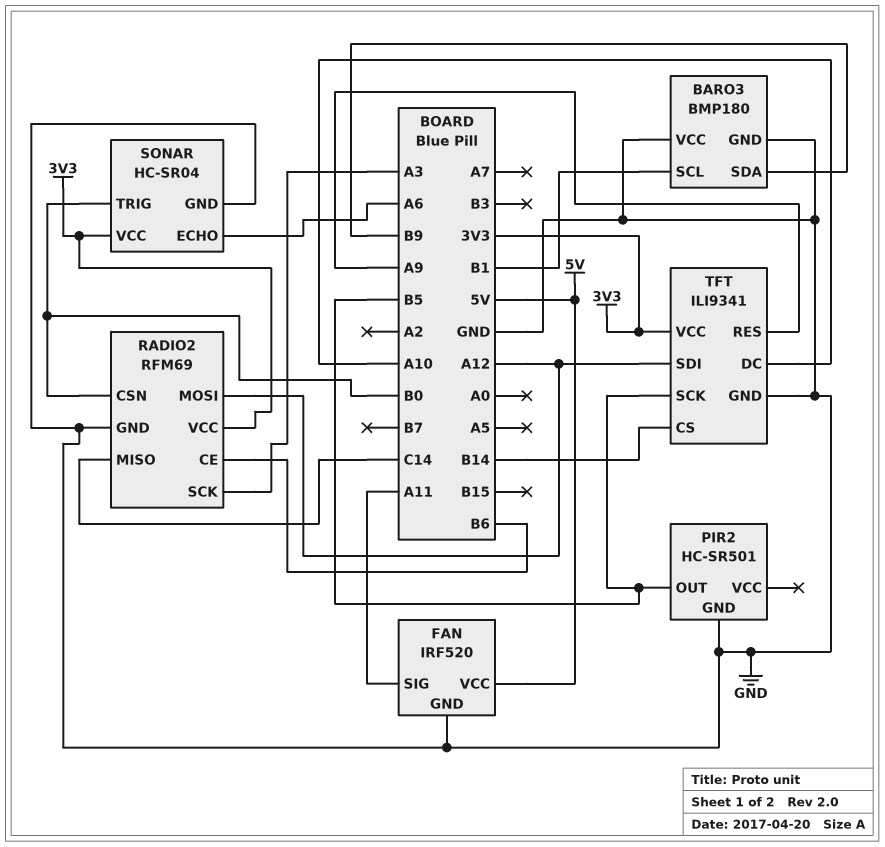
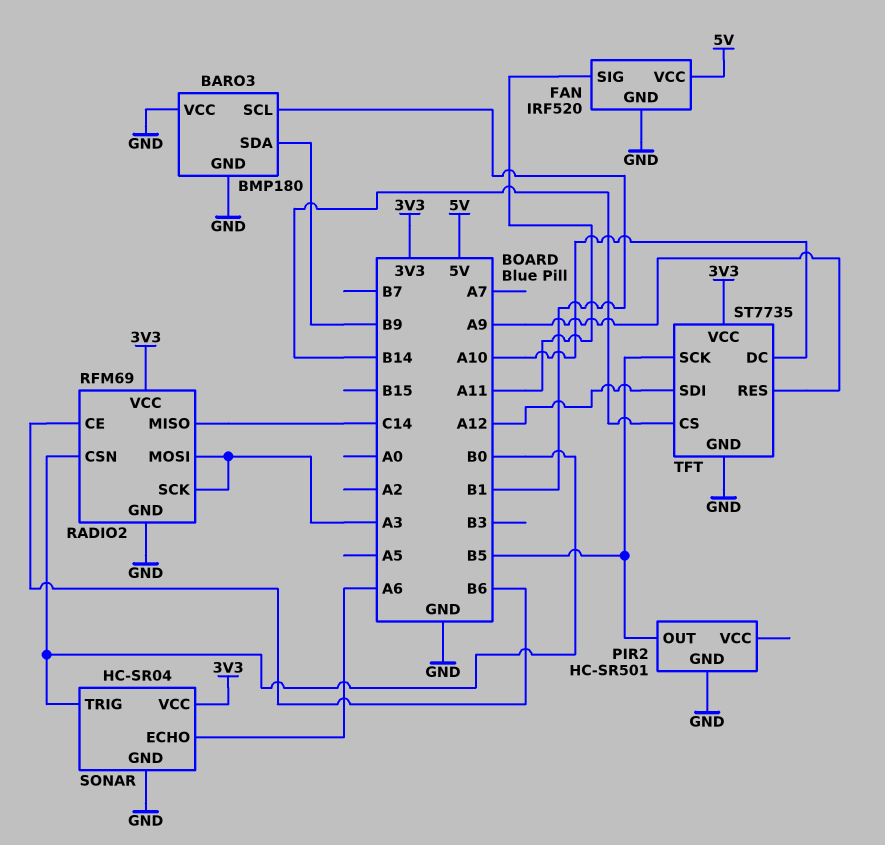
RADIO2 pin MOSI: A12 -> A3
TFT: ILI9341 -> ST7735

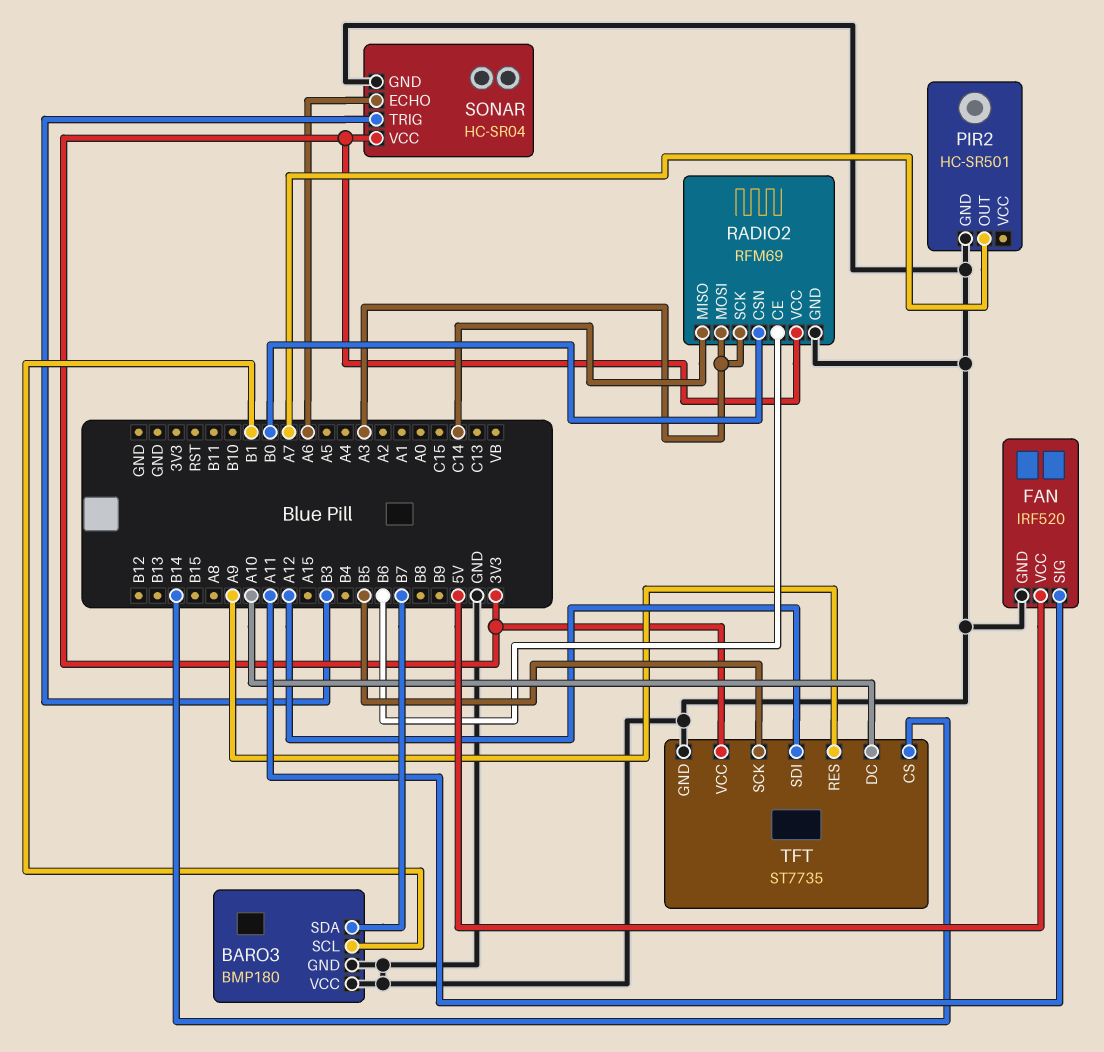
BARO3 pin SDA: B9 -> B7
PIR2 pin OUT: B5 -> A7
SONAR pin TRIG: B0 -> B3

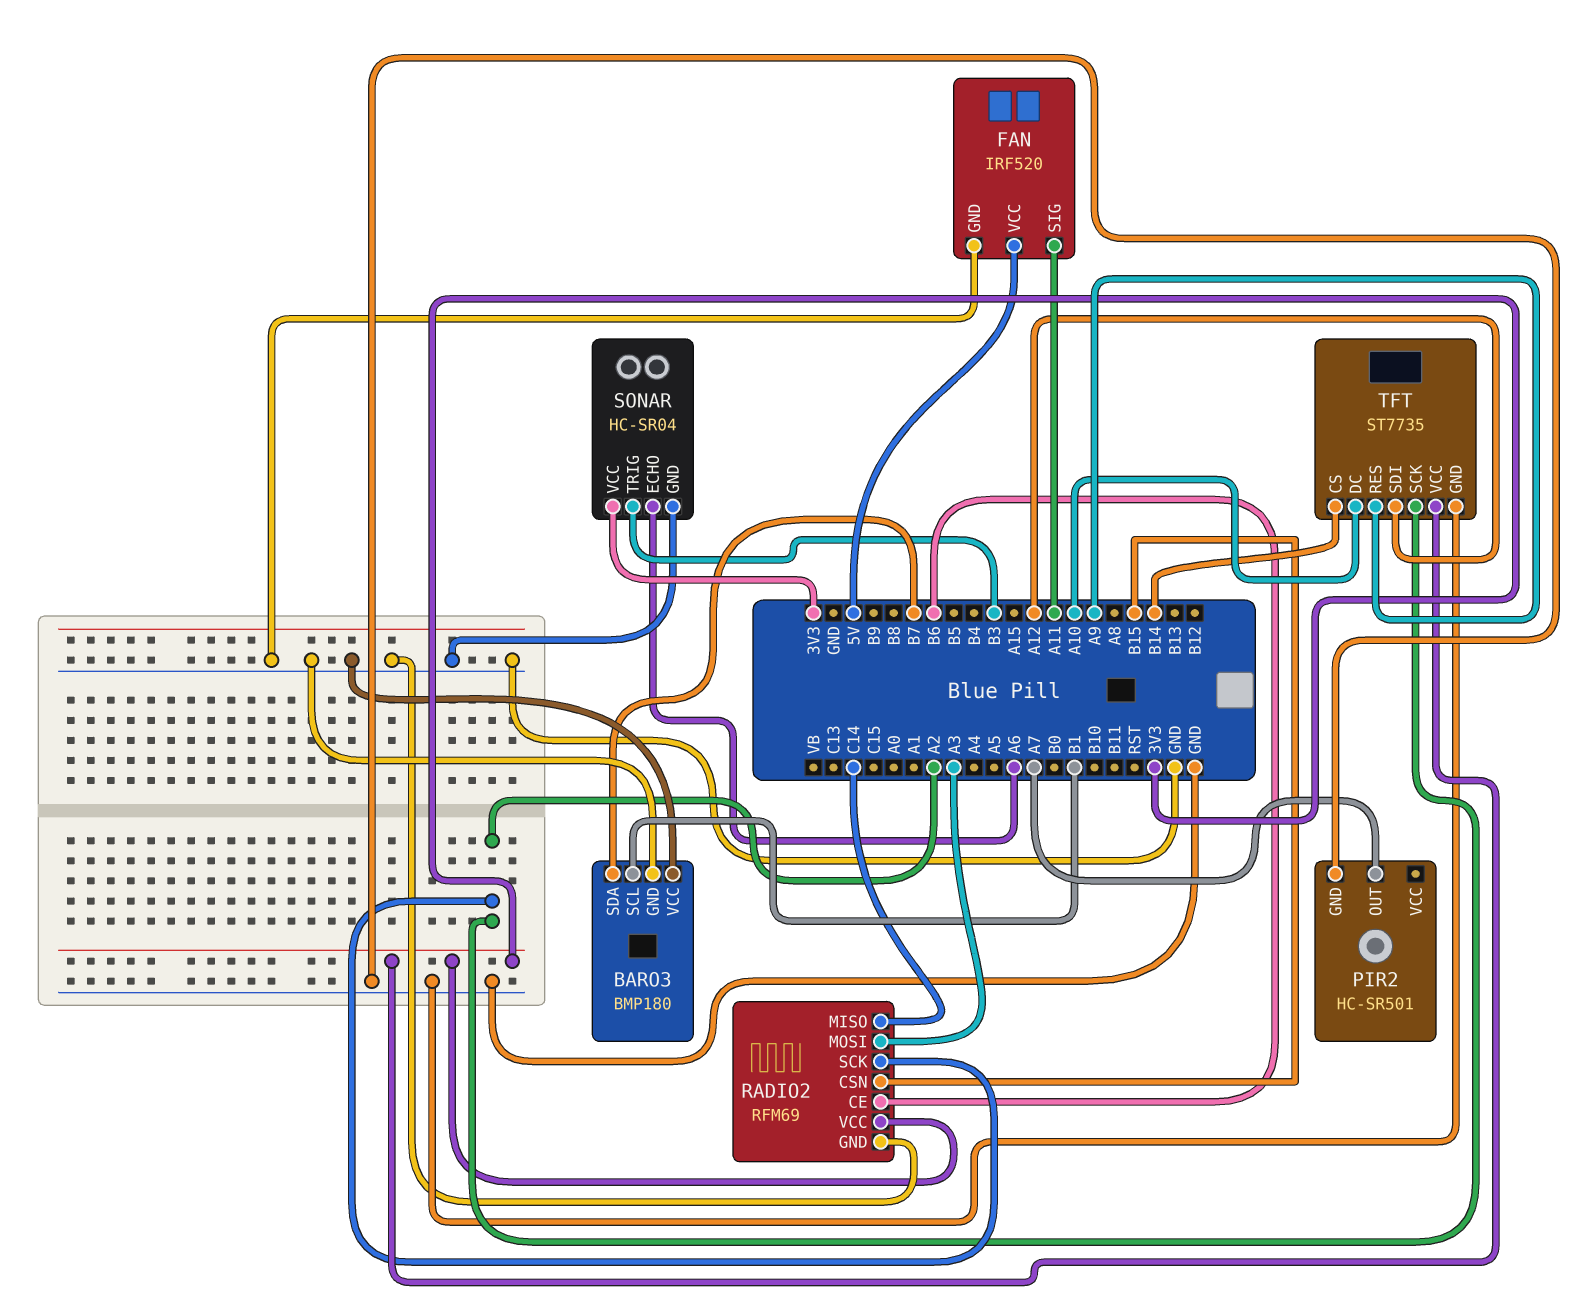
RADIO2 pin CSN: B0 -> B15
RADIO2 pin SCK: A3 -> A2
TFT pin SCK: B5 -> A2

